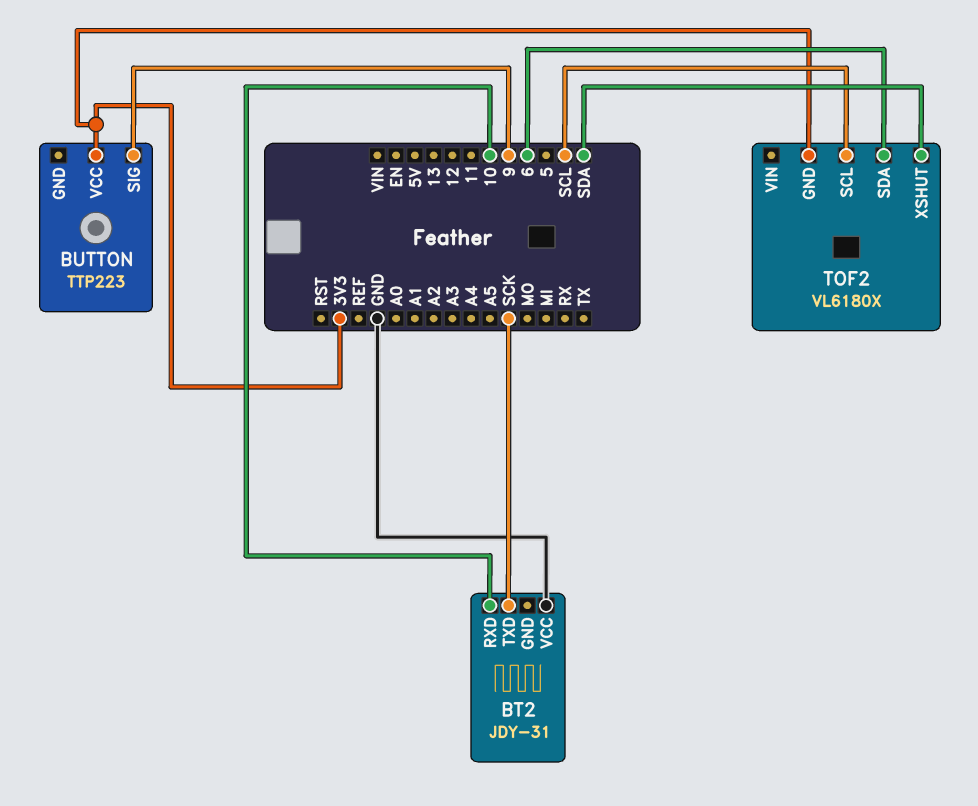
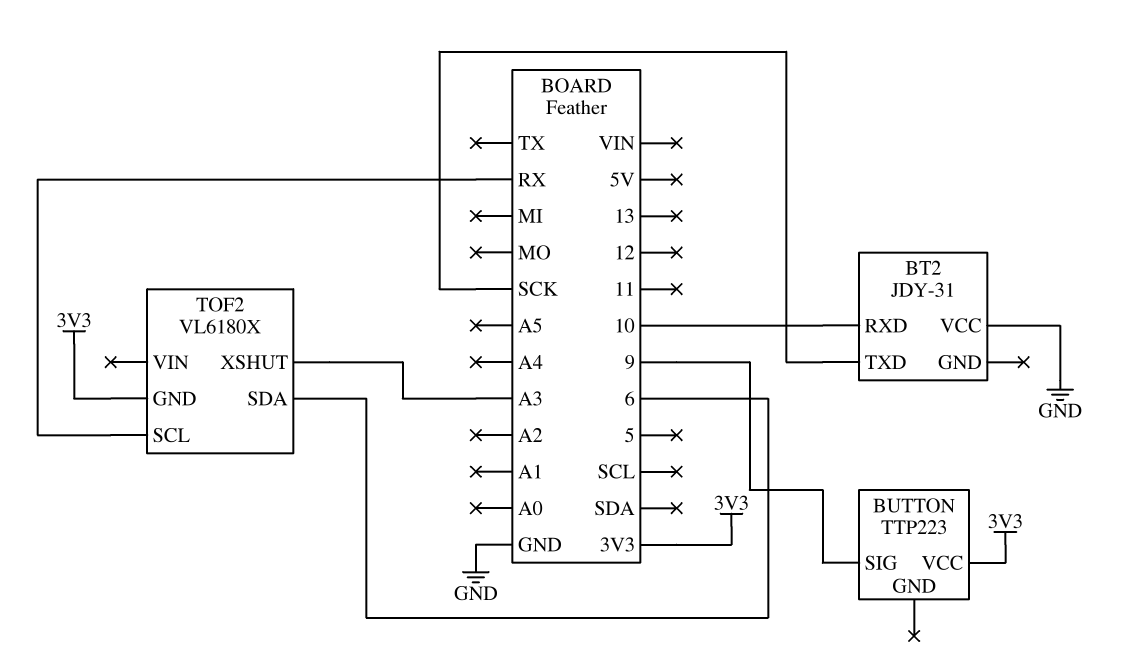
TOF2 pin SCL: SCL -> RX
TOF2 pin XSHUT: SDA -> A3

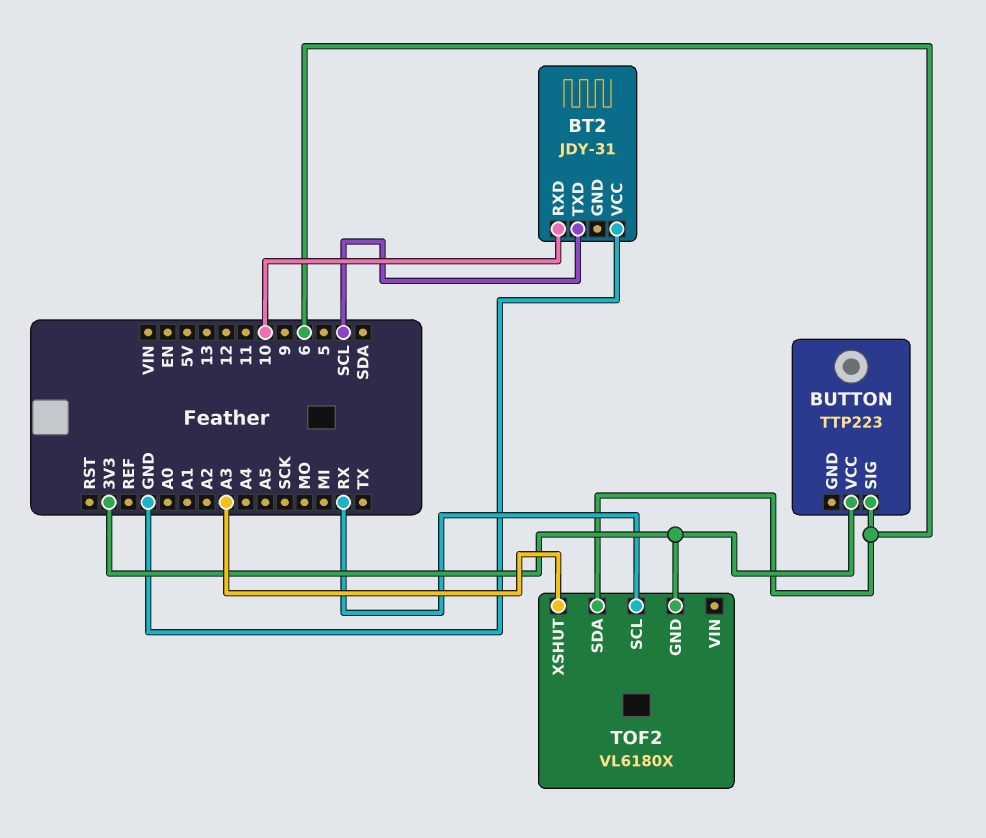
BT2 pin TXD: SCK -> SCL
BUTTON pin SIG: 9 -> 6

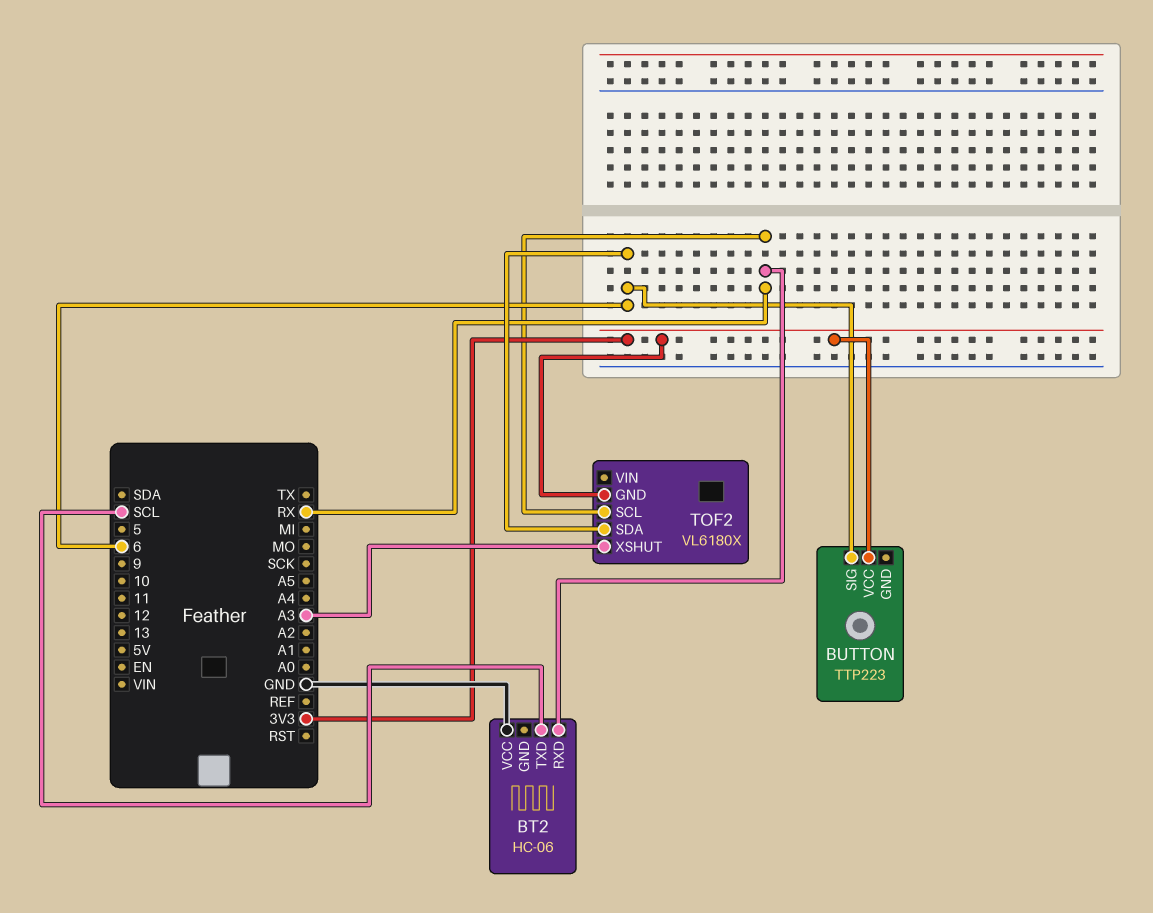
BT2: JDY-31 -> HC-06
BT2 pin RXD: 10 -> RX

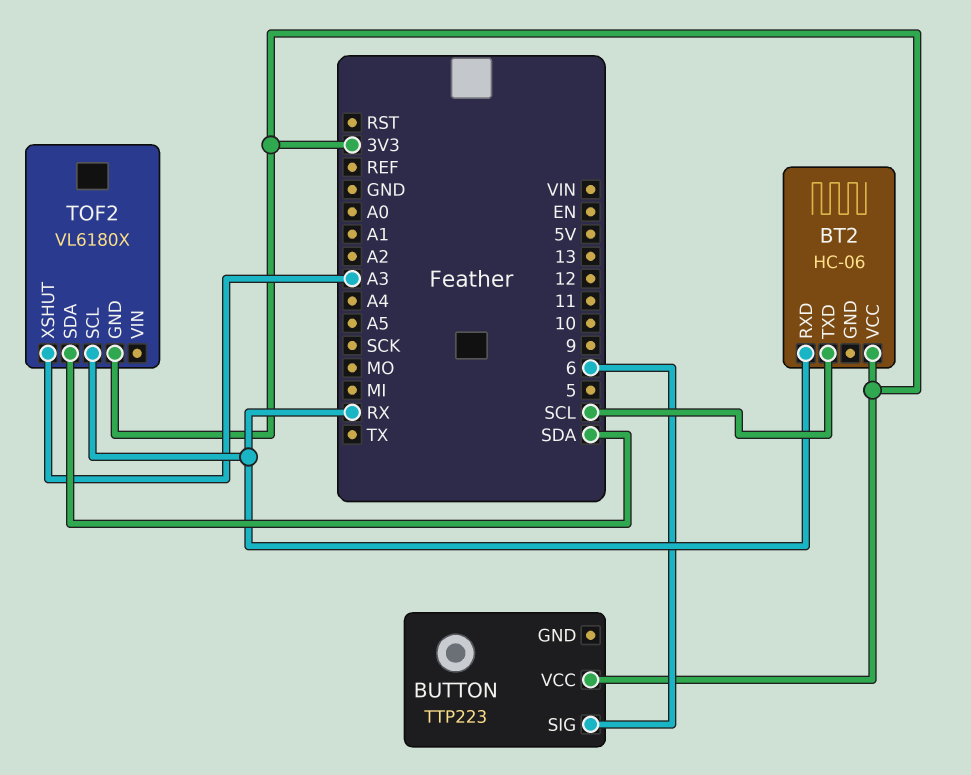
BT2 pin VCC: GND -> 3V3
TOF2 pin SDA: 6 -> SDA

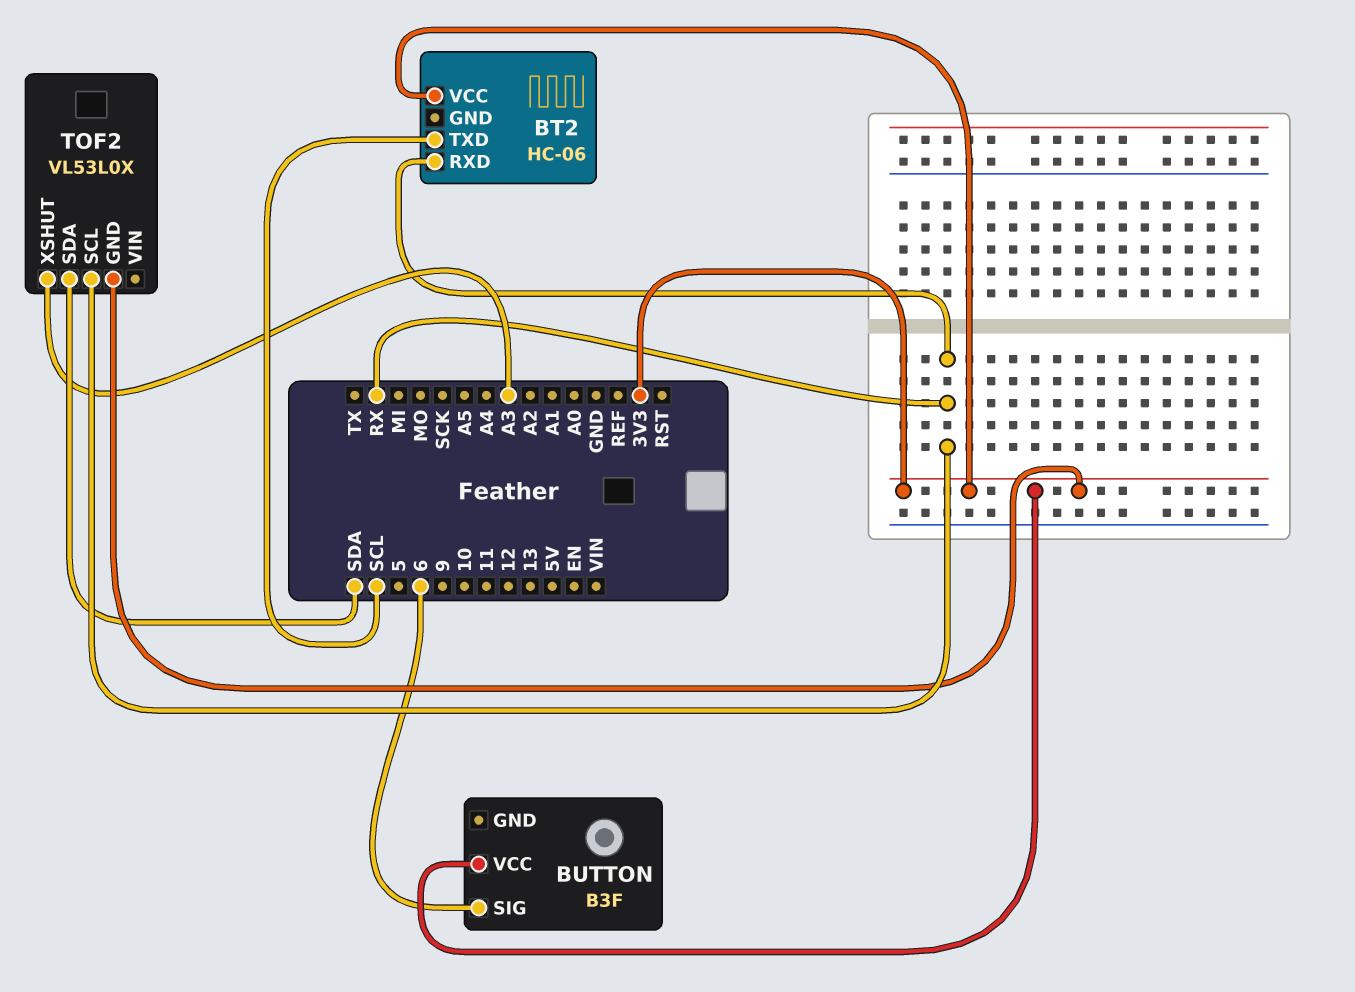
BUTTON: TTP223 -> B3F
TOF2: VL6180X -> VL53L0X

